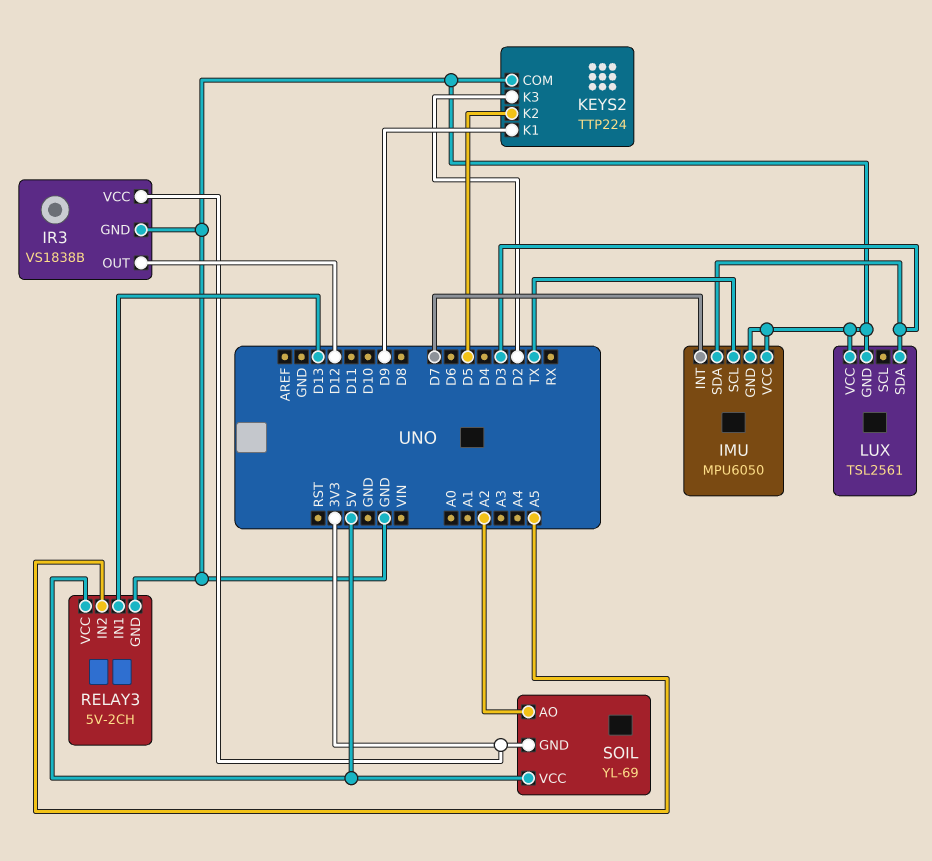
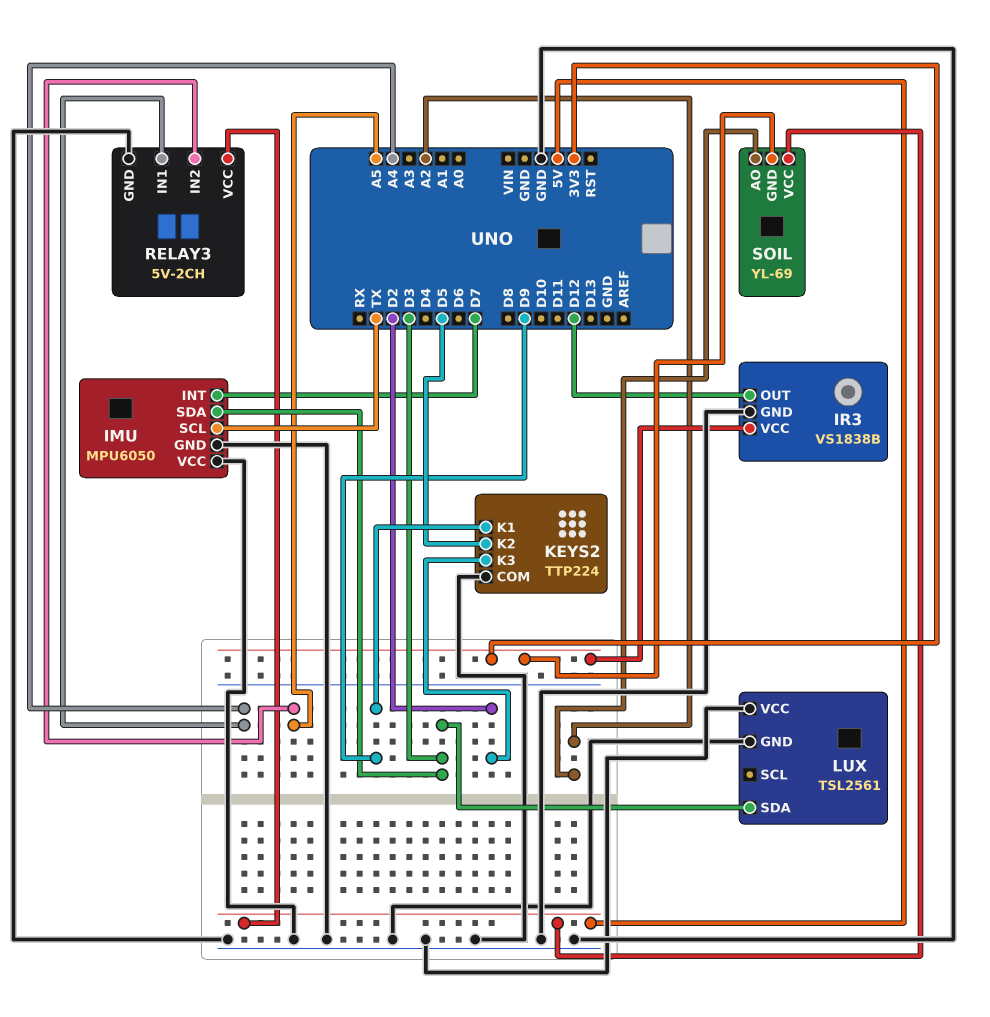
RELAY3 pin IN1: D13 -> A4

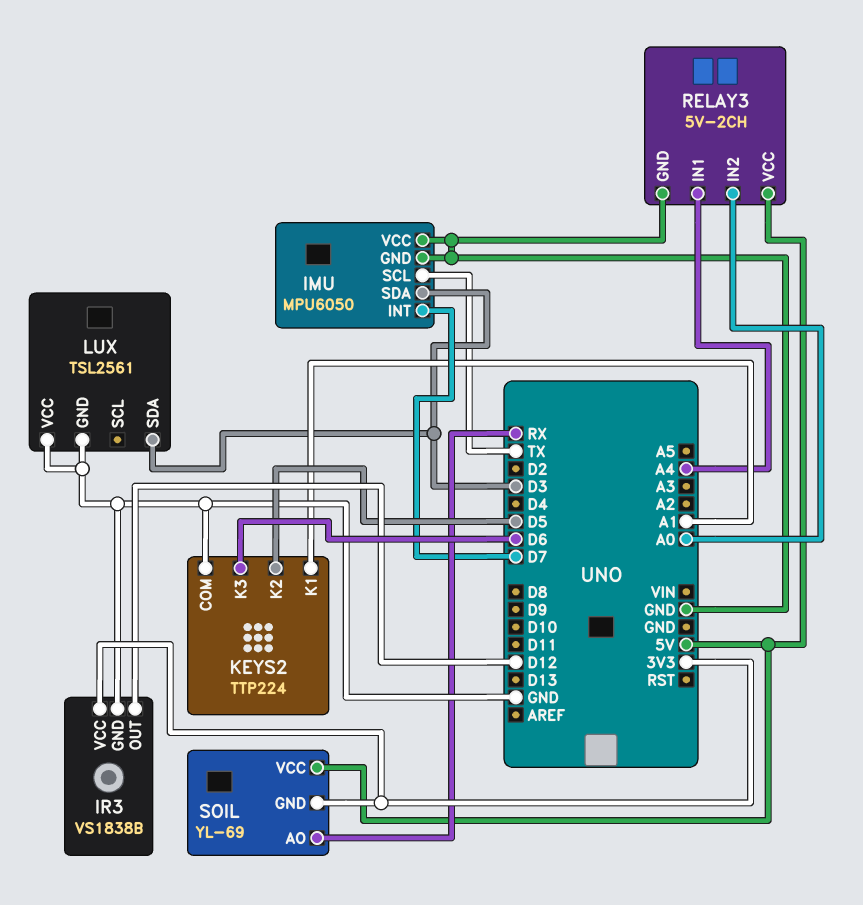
KEYS2 pin K1: D9 -> A1
KEYS2 pin K3: D2 -> D6
RELAY3 pin IN2: A5 -> A0
SOIL pin AO: A2 -> RX

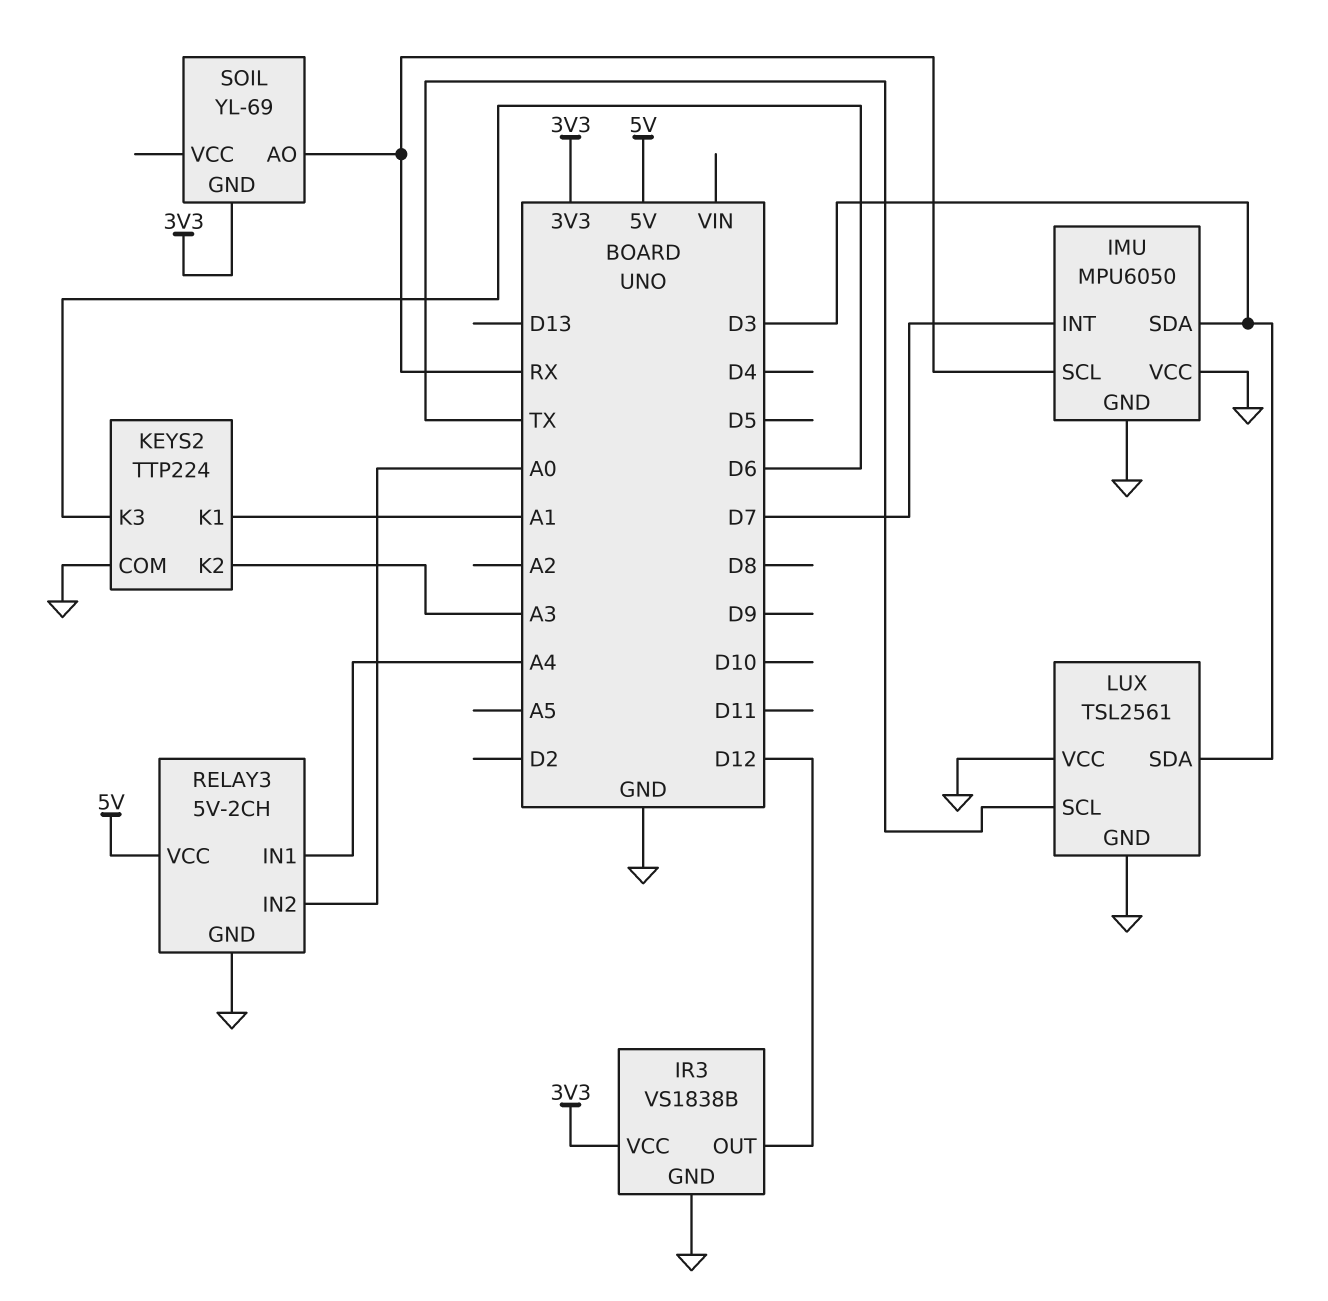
IMU pin SCL: TX -> RX
KEYS2 pin K2: D5 -> A3
LUX pin SCL: none -> TX
SOIL pin VCC: 5V -> none

